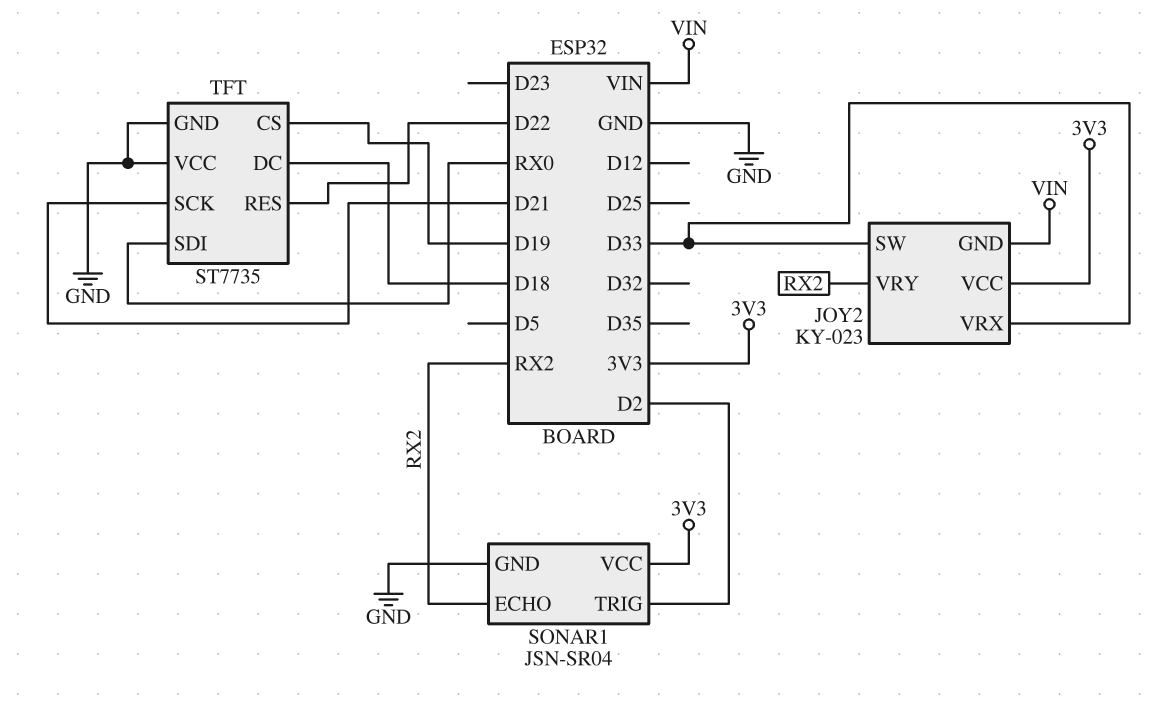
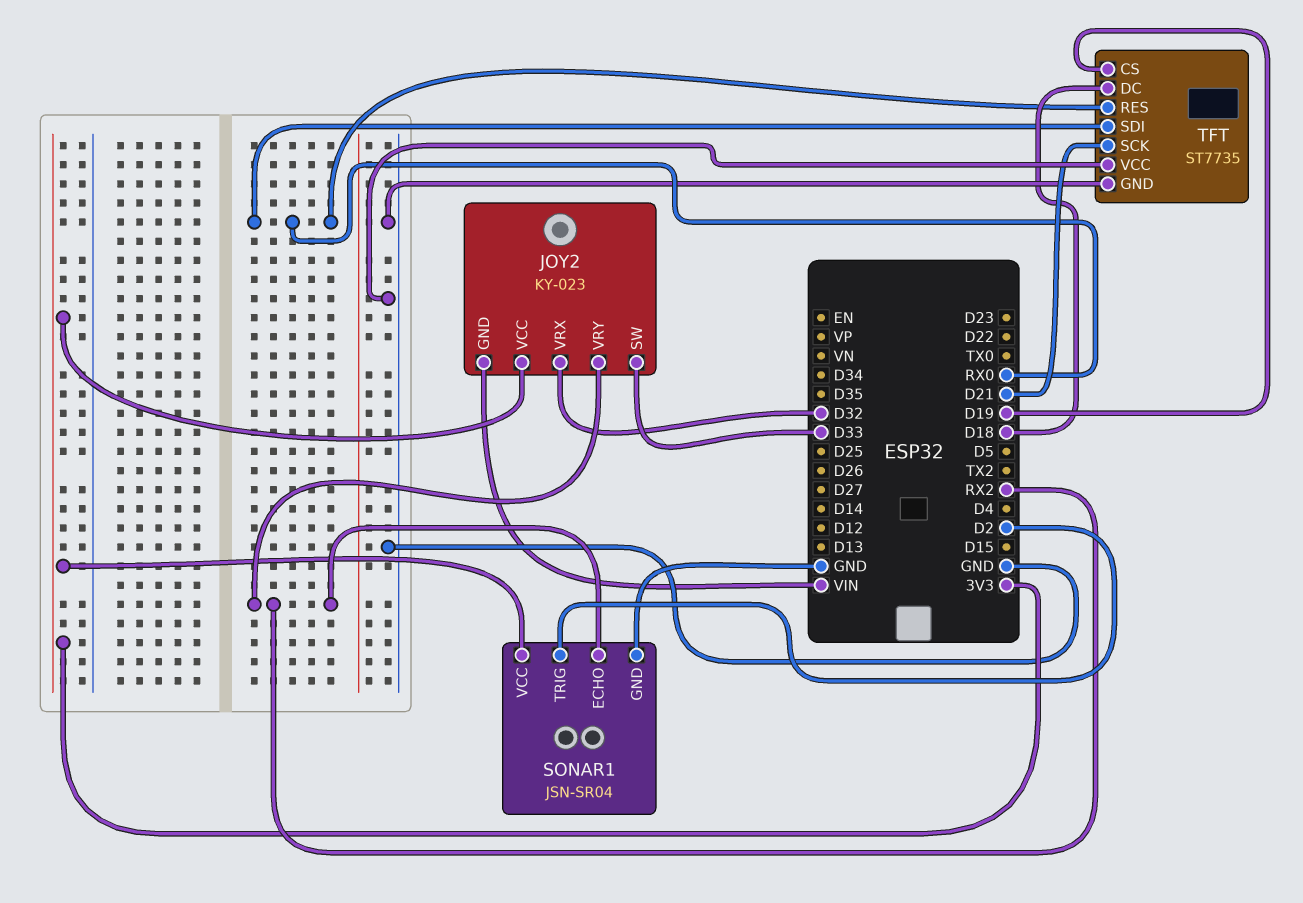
JOY2 pin VRX: D33 -> D32
TFT pin RES: D22 -> RX0

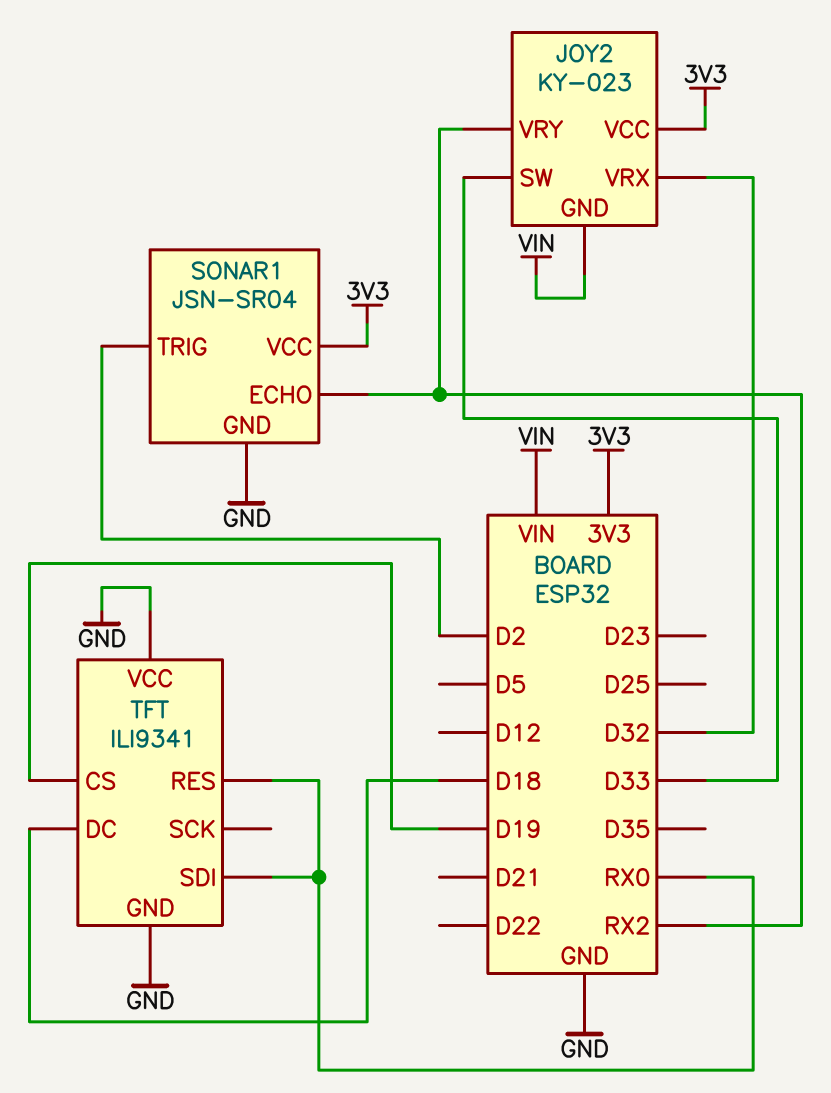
TFT: ST7735 -> ILI9341
TFT pin SCK: D21 -> none

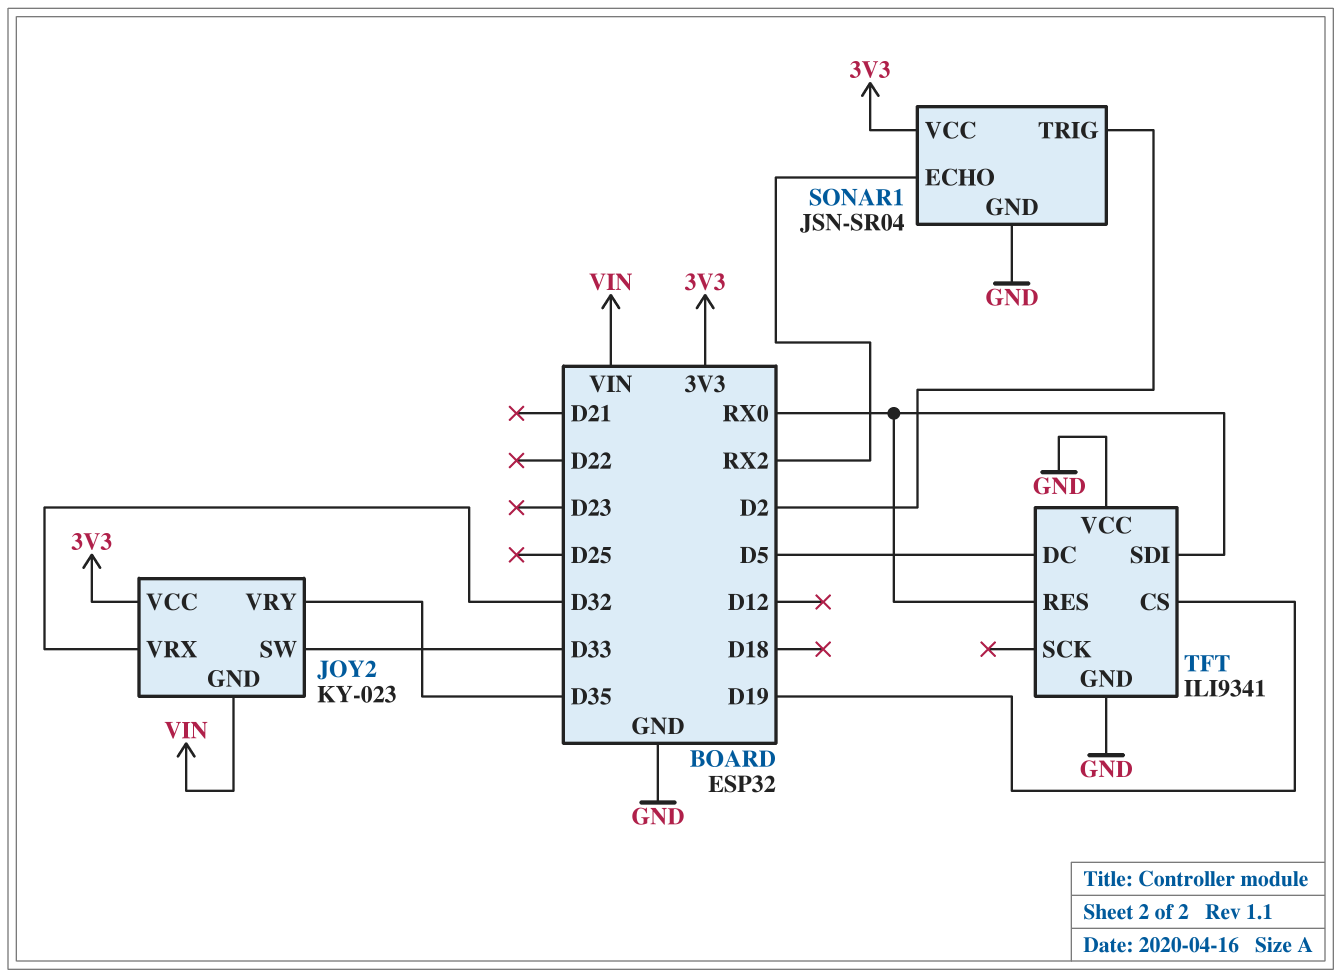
JOY2 pin VRY: RX2 -> D35
TFT pin DC: D18 -> D5

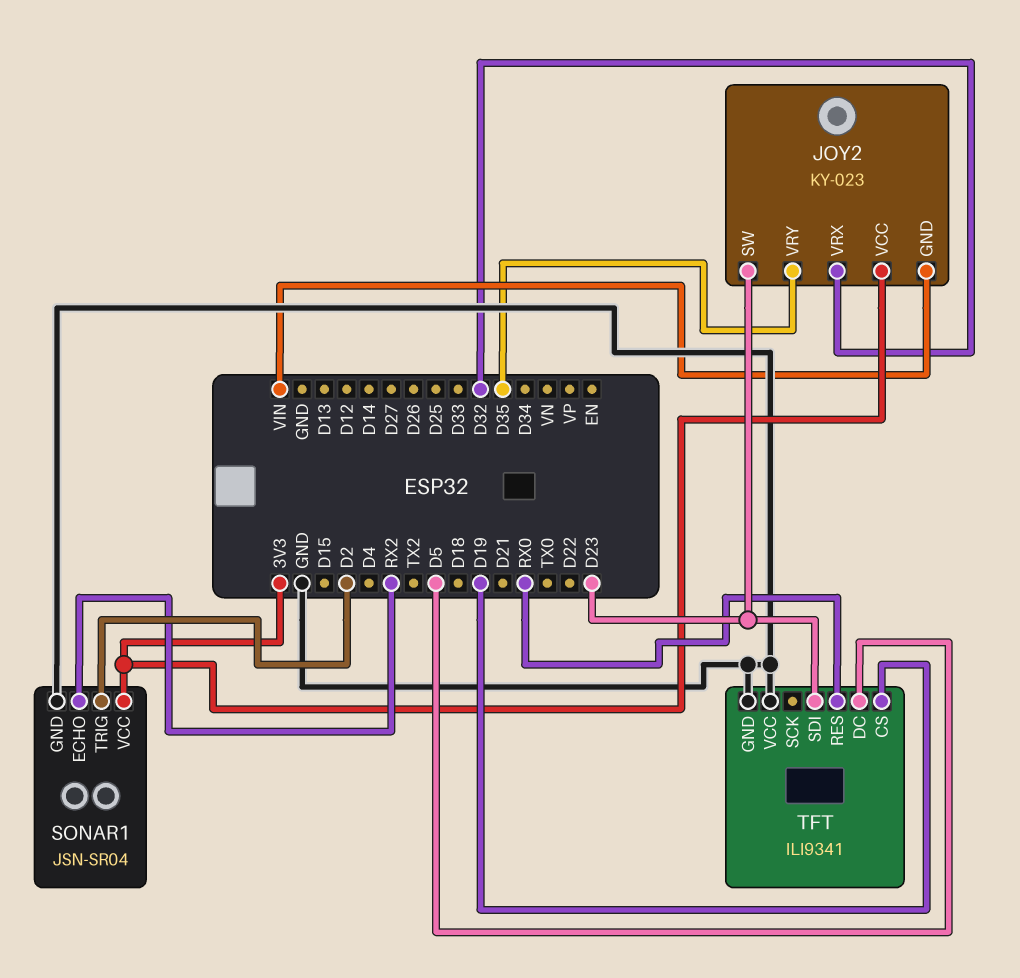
JOY2 pin SW: D33 -> D23
TFT pin SDI: RX0 -> D23

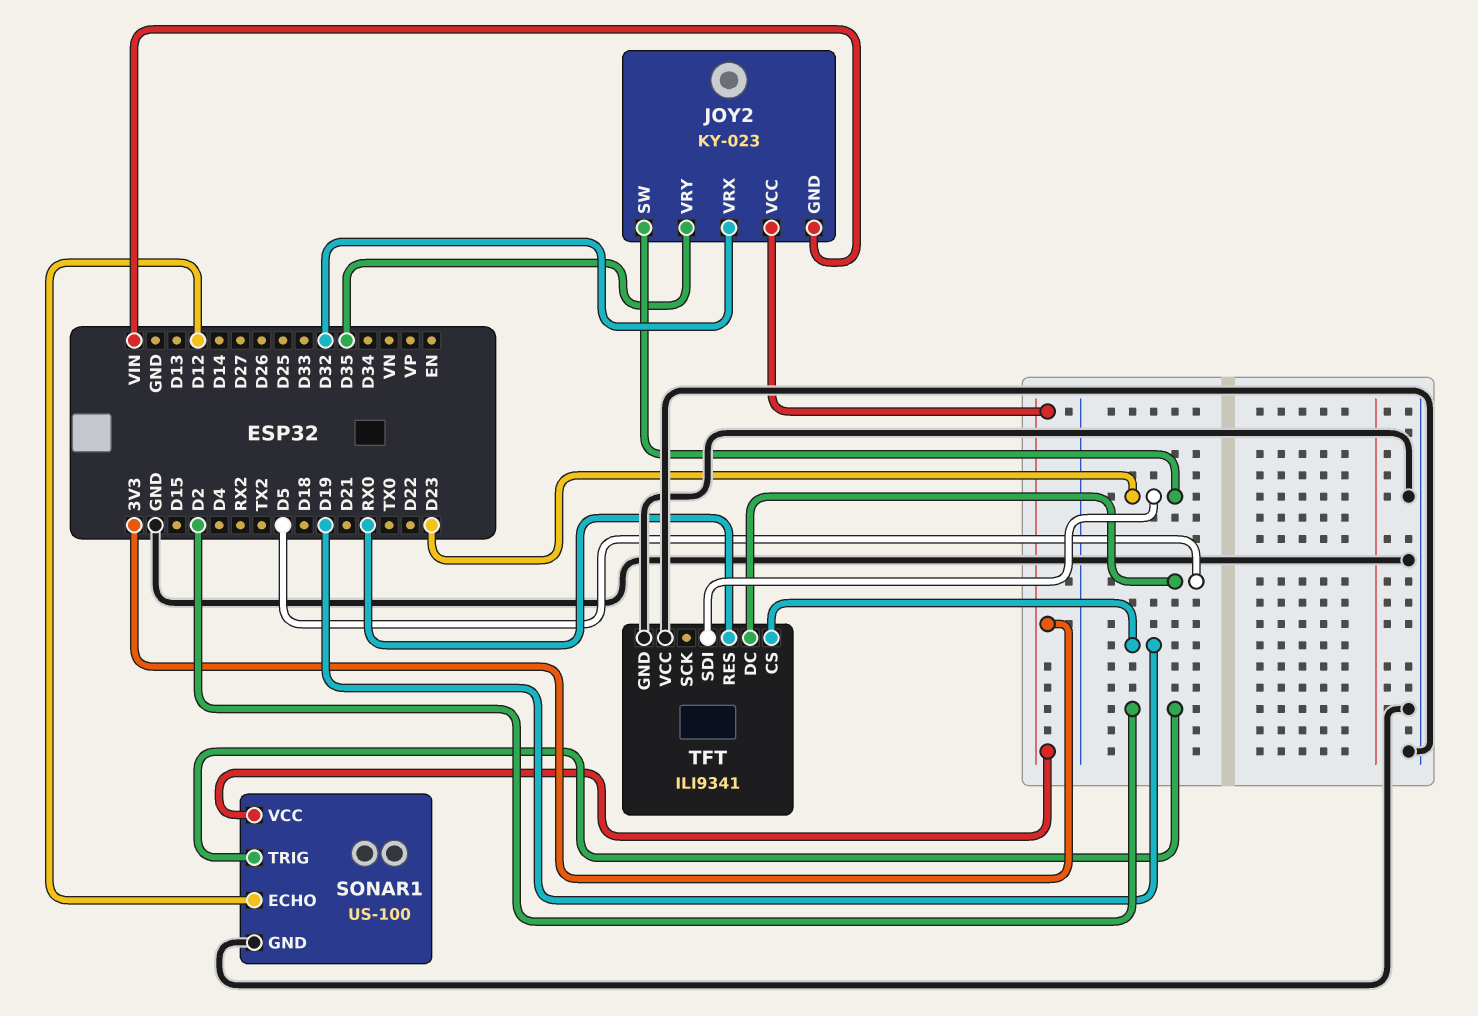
SONAR1: JSN-SR04 -> US-100
SONAR1 pin ECHO: RX2 -> D12

